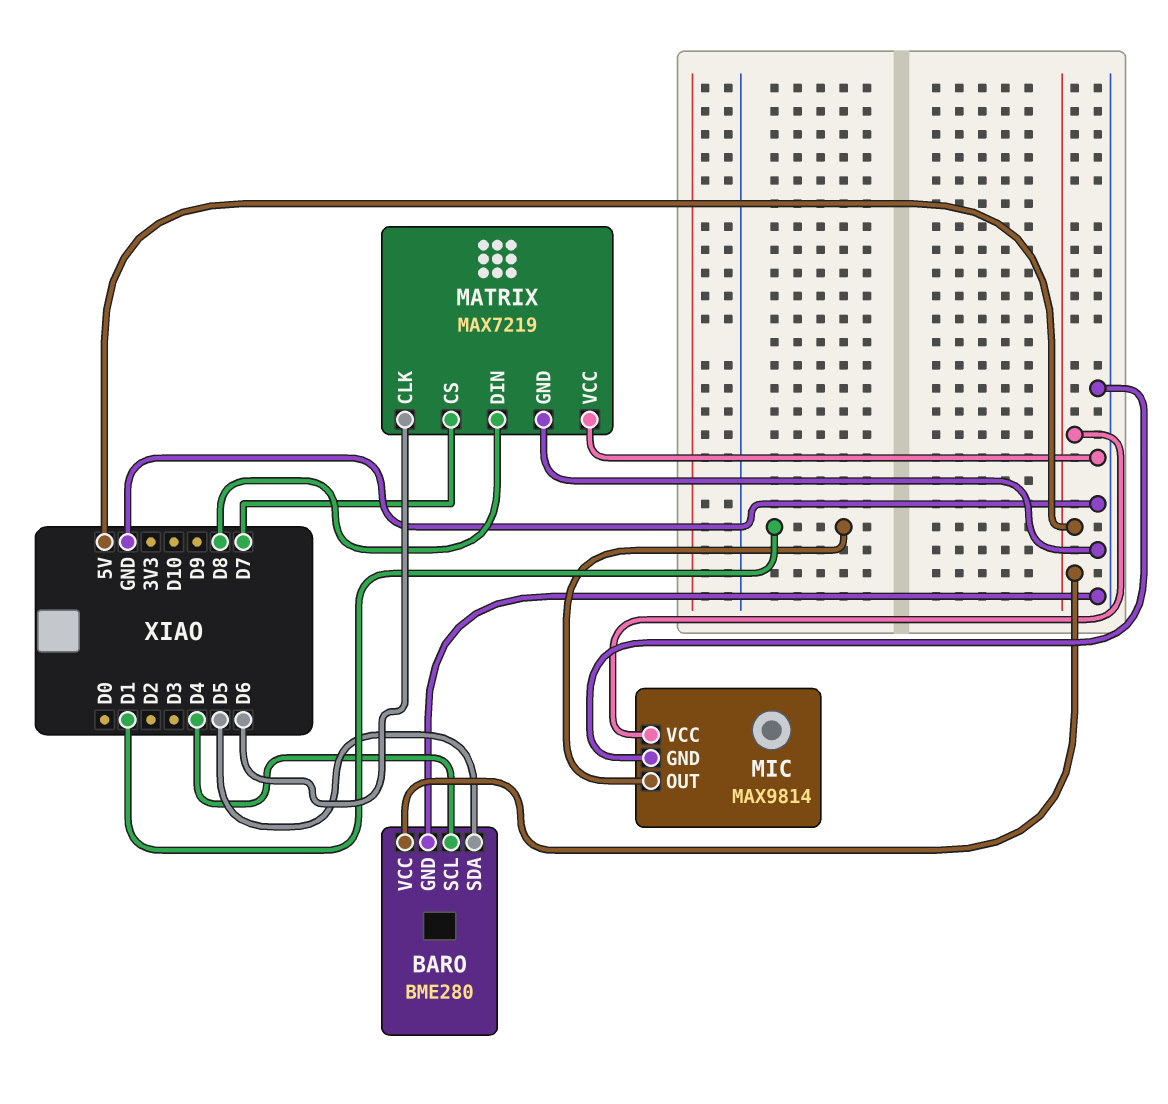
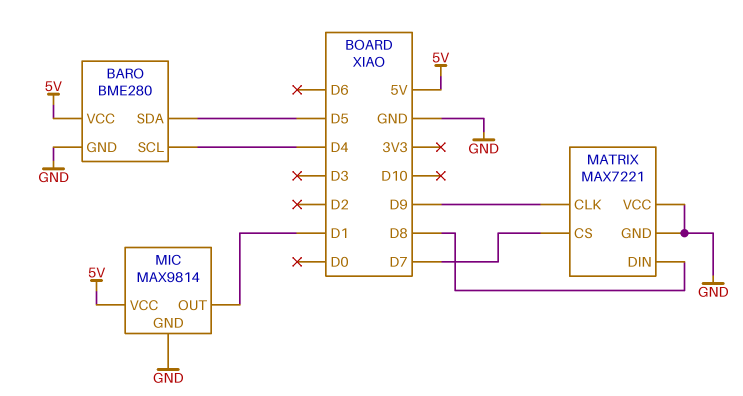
MATRIX: MAX7219 -> MAX7221
MATRIX pin CLK: D6 -> D9

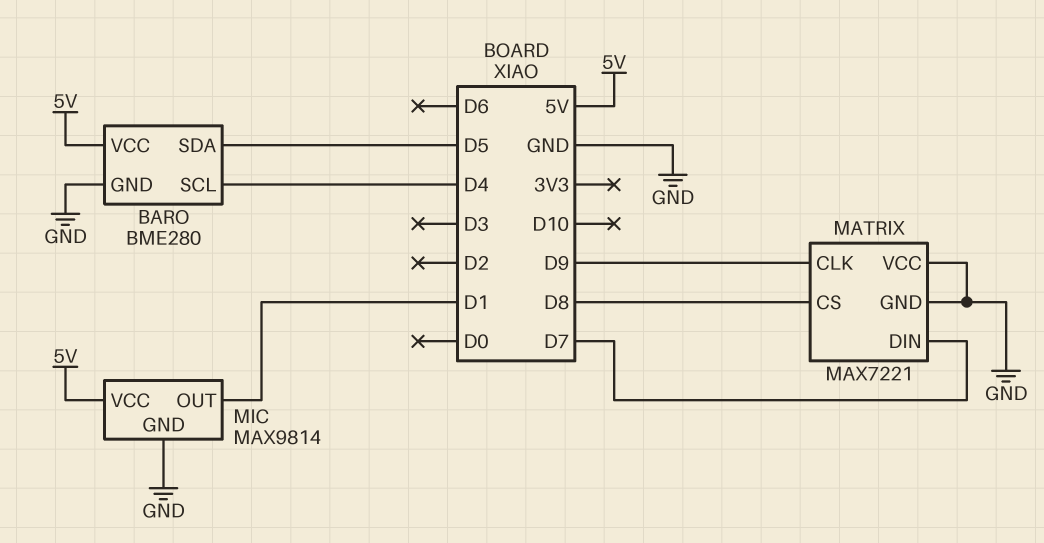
MATRIX pin CS: D7 -> D8
MATRIX pin DIN: D8 -> D7

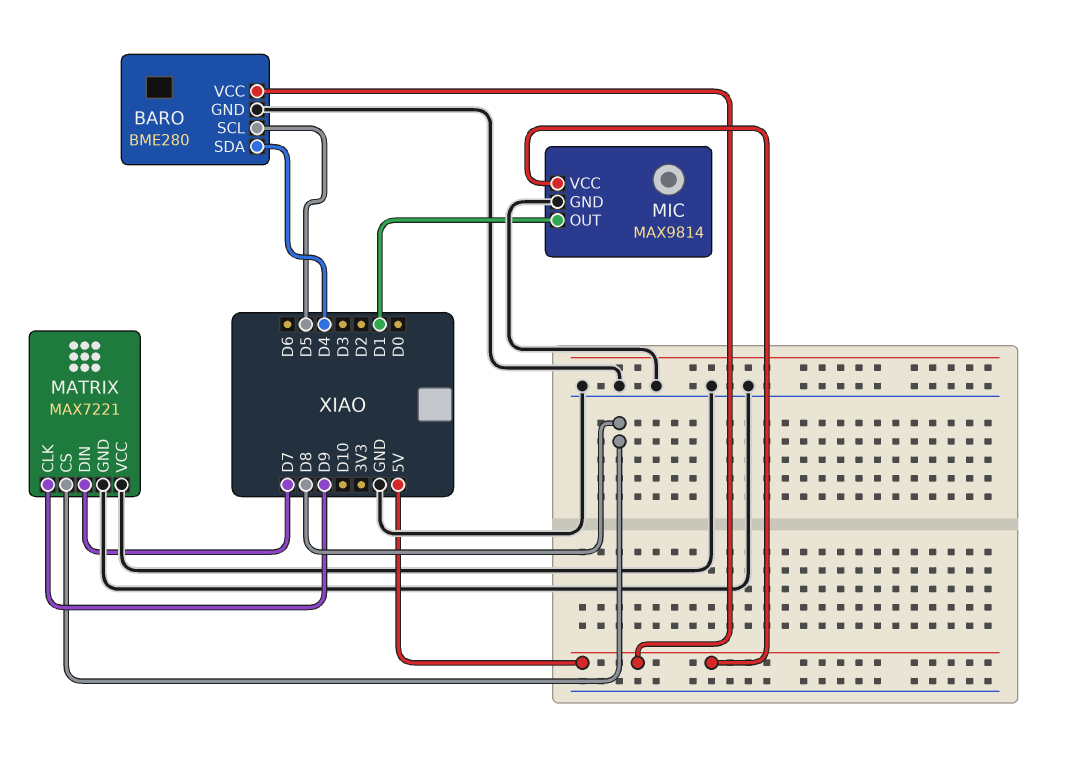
BARO pin SCL: D4 -> D5
BARO pin SDA: D5 -> D4

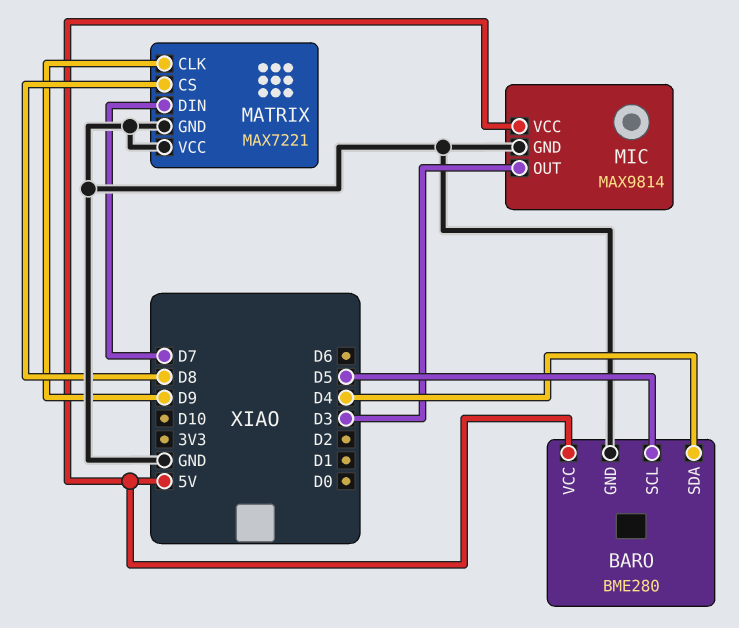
MIC pin OUT: D1 -> D3

